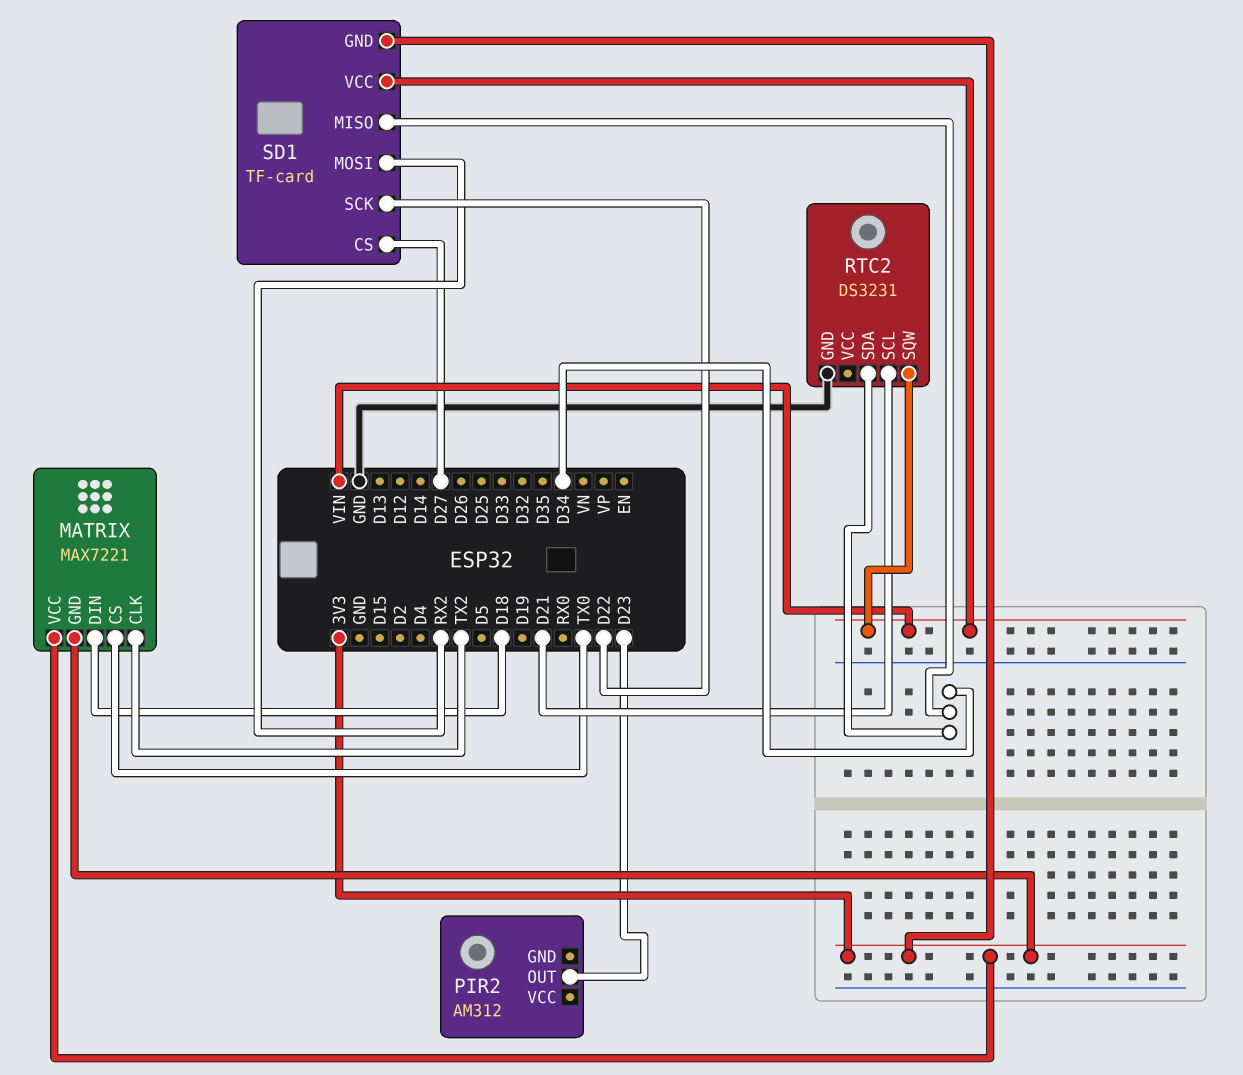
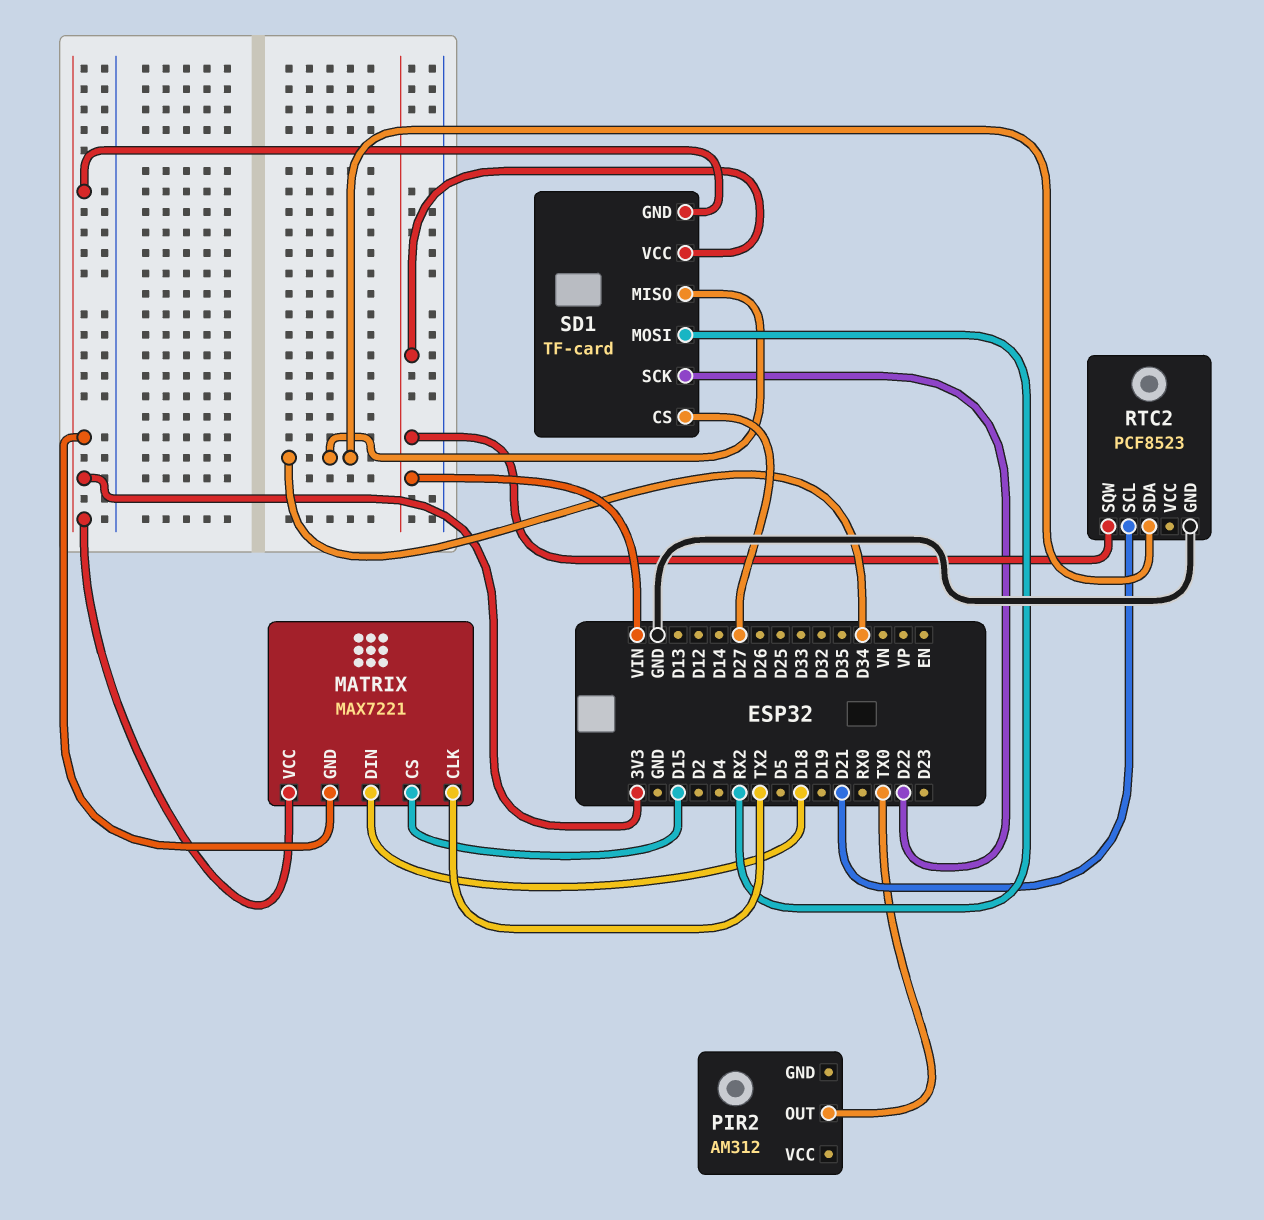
MATRIX pin CS: TX0 -> D15
PIR2 pin OUT: D23 -> TX0
RTC2: DS3231 -> PCF8523

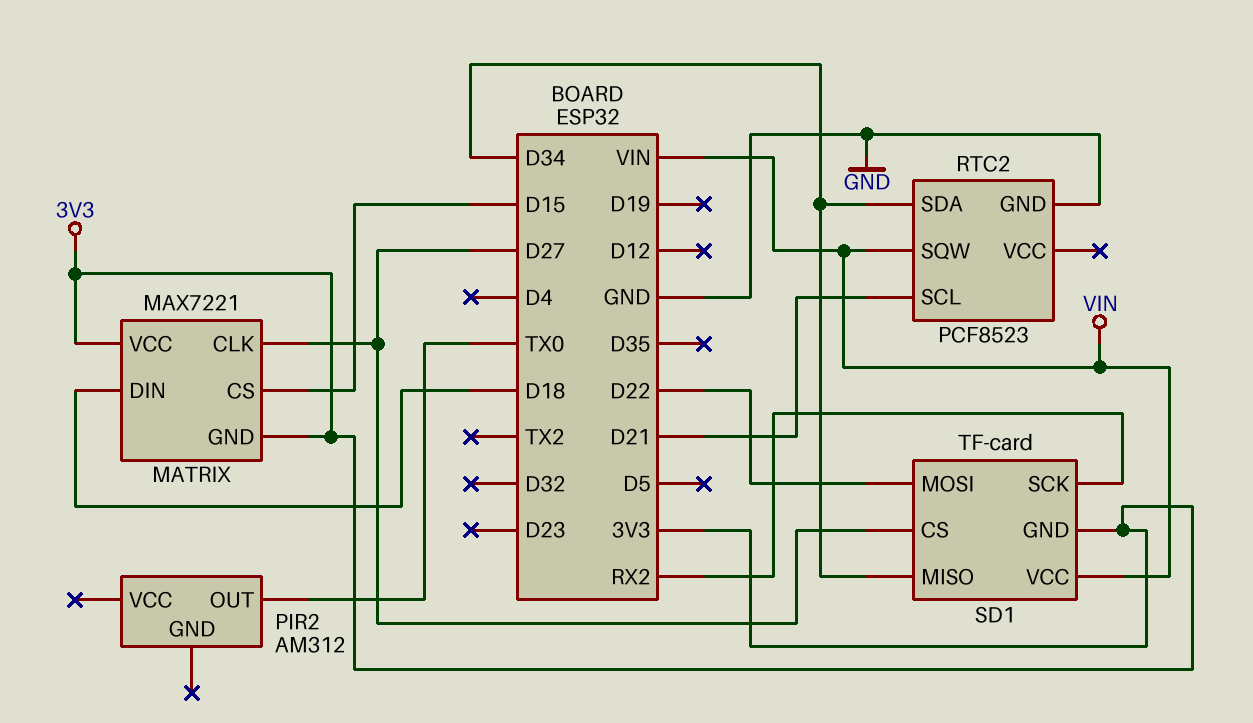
MATRIX pin CLK: TX2 -> D27
SD1 pin MOSI: RX2 -> D22
SD1 pin SCK: D22 -> RX2

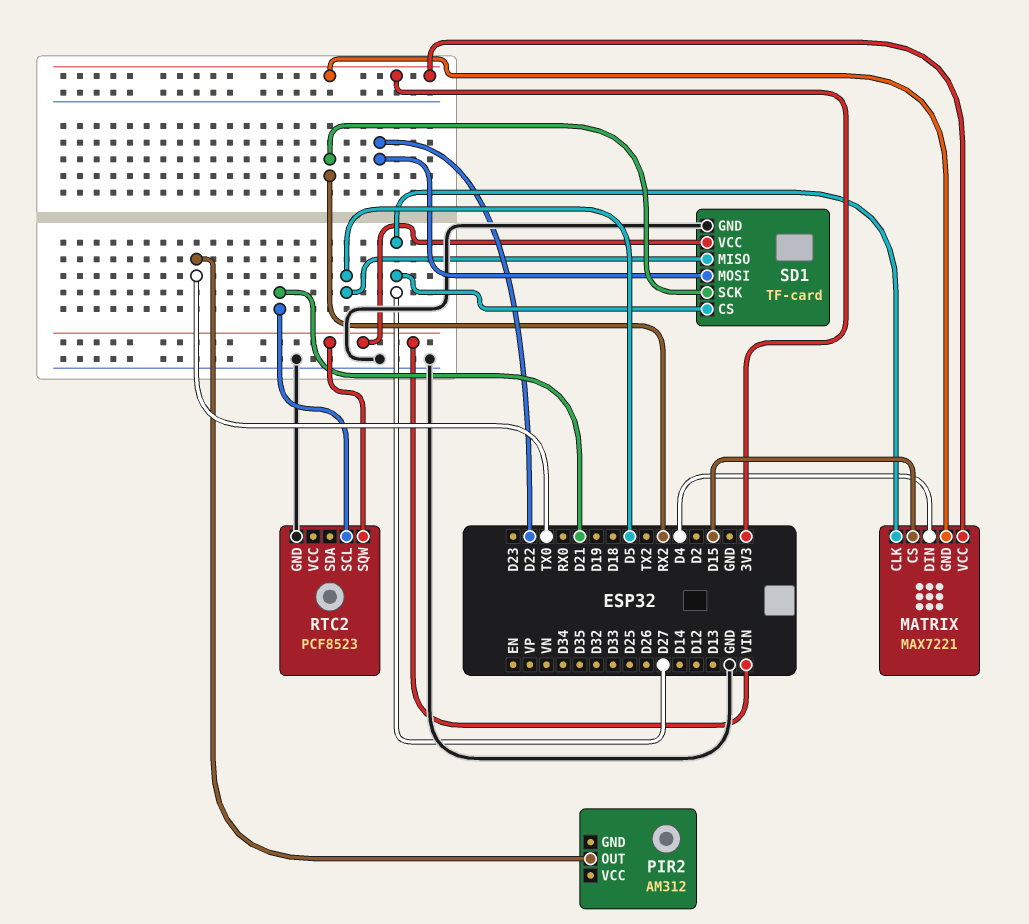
MATRIX pin DIN: D18 -> D4
RTC2 pin SDA: D34 -> none
SD1 pin GND: 3V3 -> GND
SD1 pin MISO: D34 -> D5

